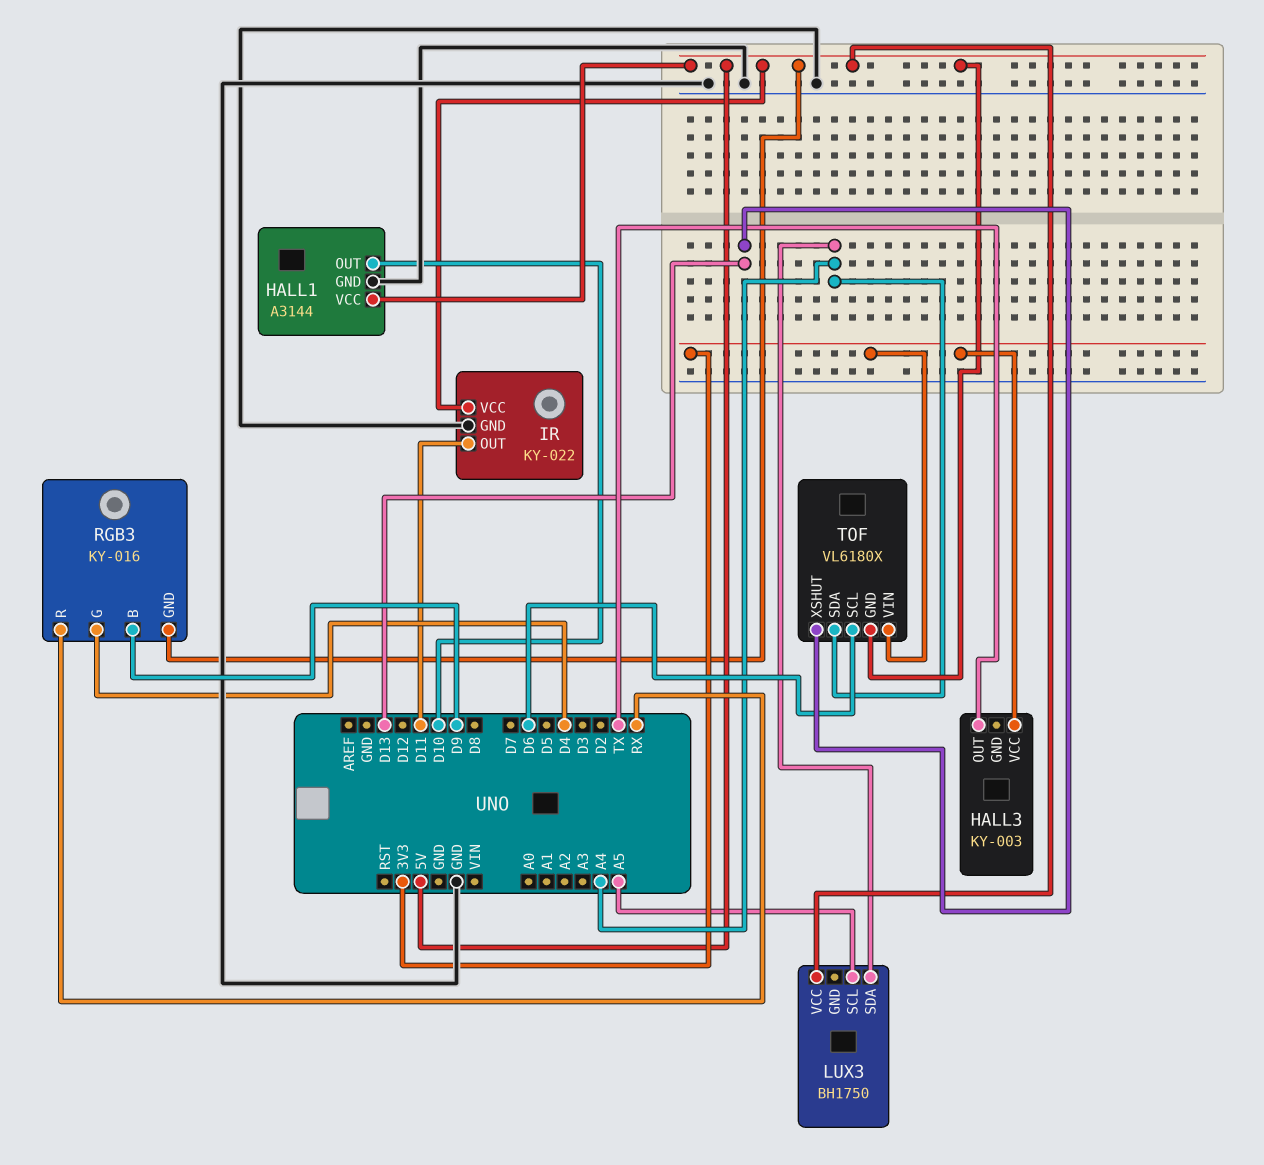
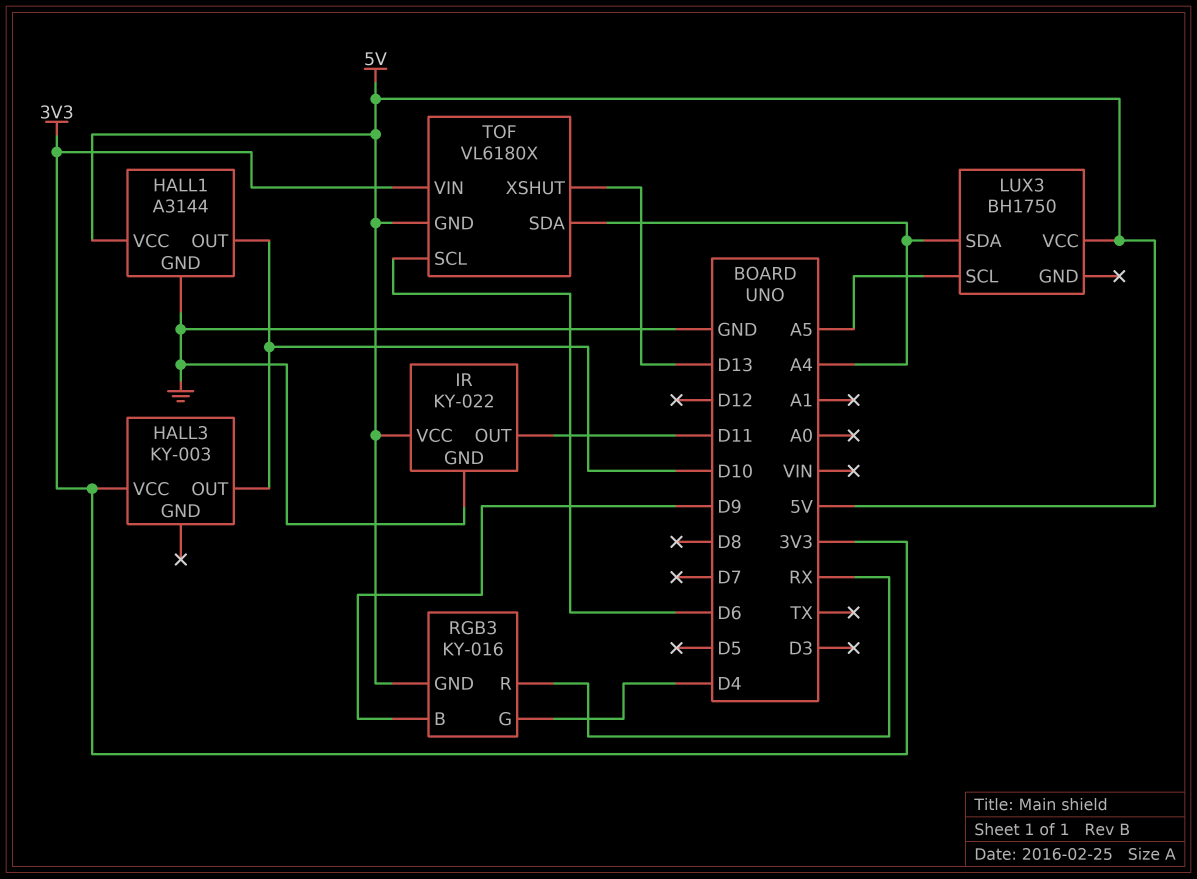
HALL3 pin OUT: TX -> D10

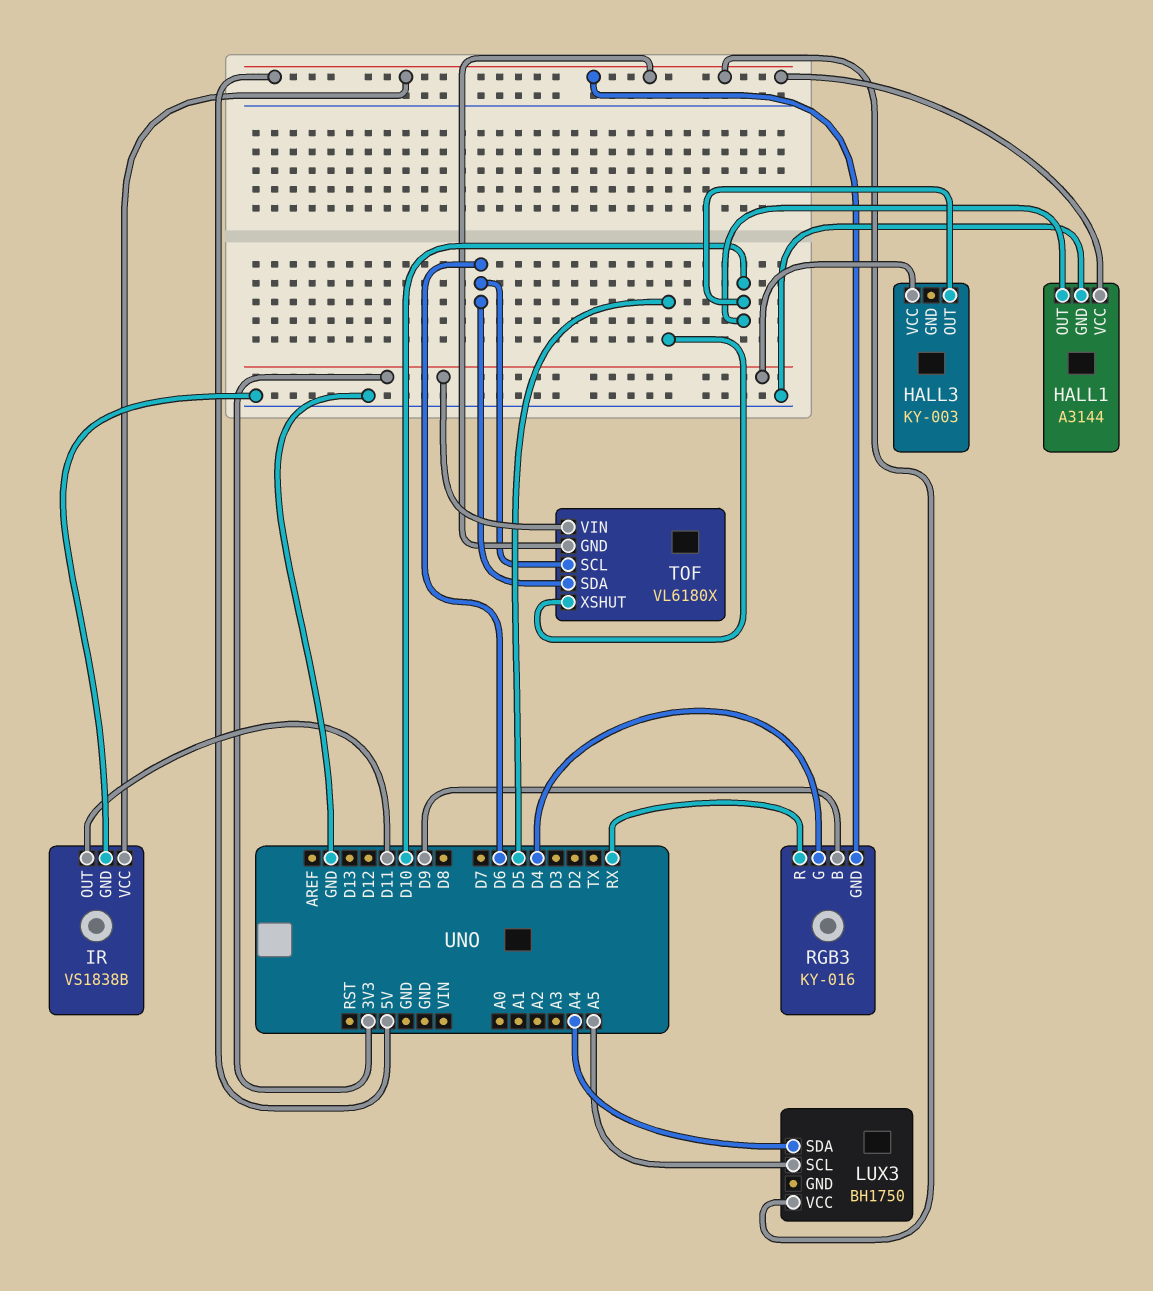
IR: KY-022 -> VS1838B
TOF pin SDA: A4 -> D6
TOF pin XSHUT: D13 -> D5

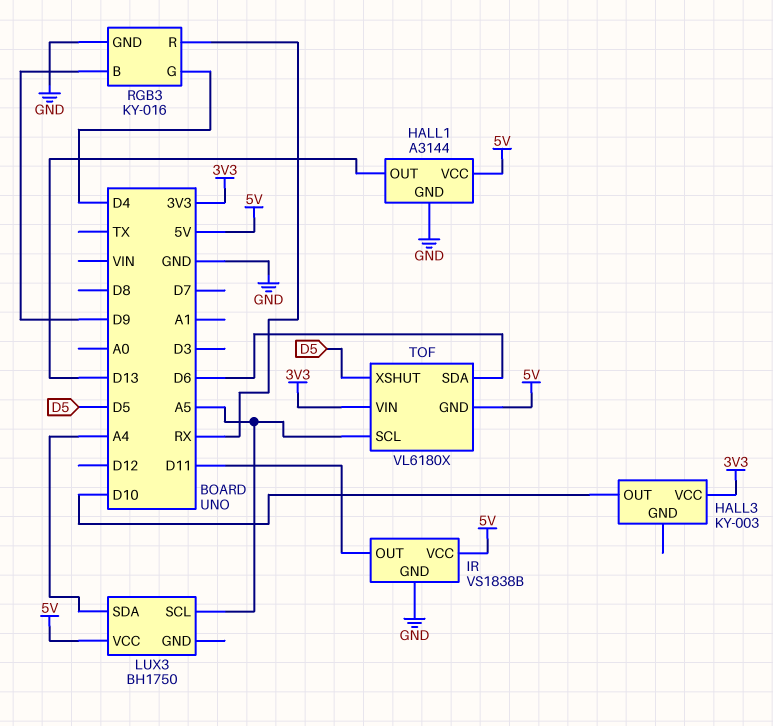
HALL1 pin OUT: D10 -> D13
RGB3 pin GND: 5V -> GND
TOF pin SCL: D6 -> A5

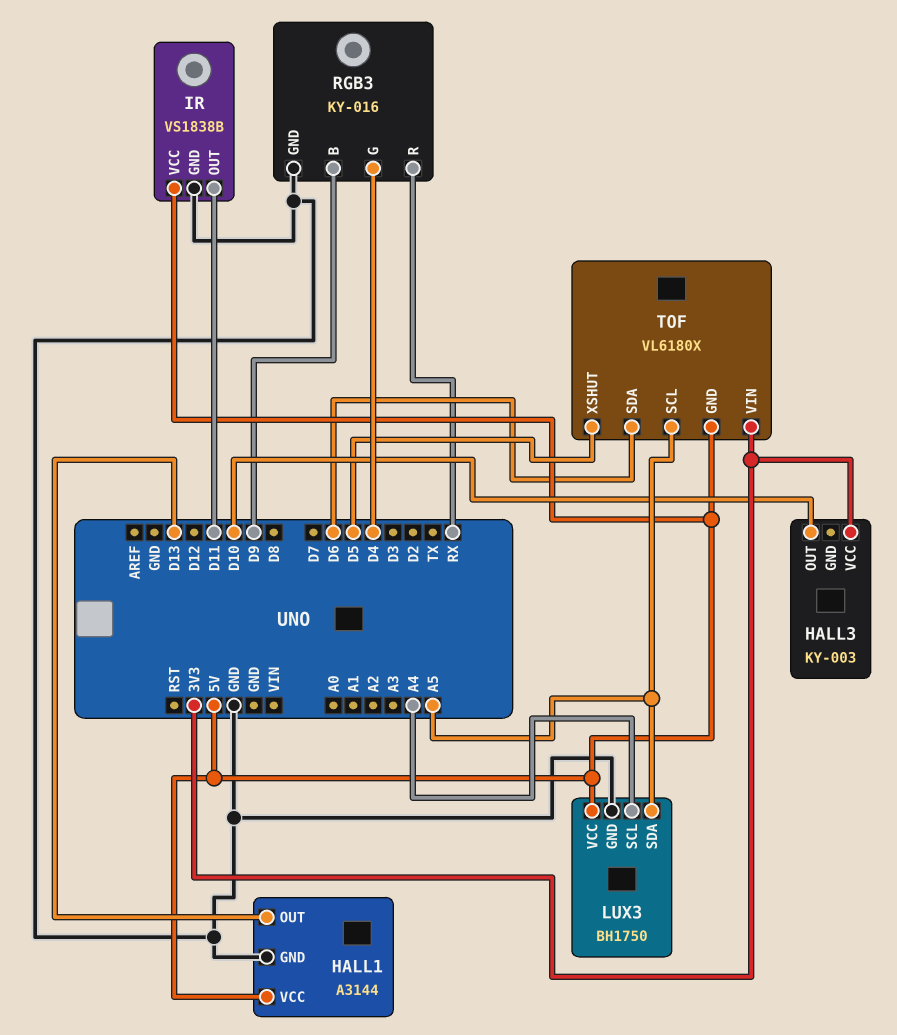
LUX3 pin GND: none -> GND
LUX3 pin SCL: A5 -> A4
LUX3 pin SDA: A4 -> A5

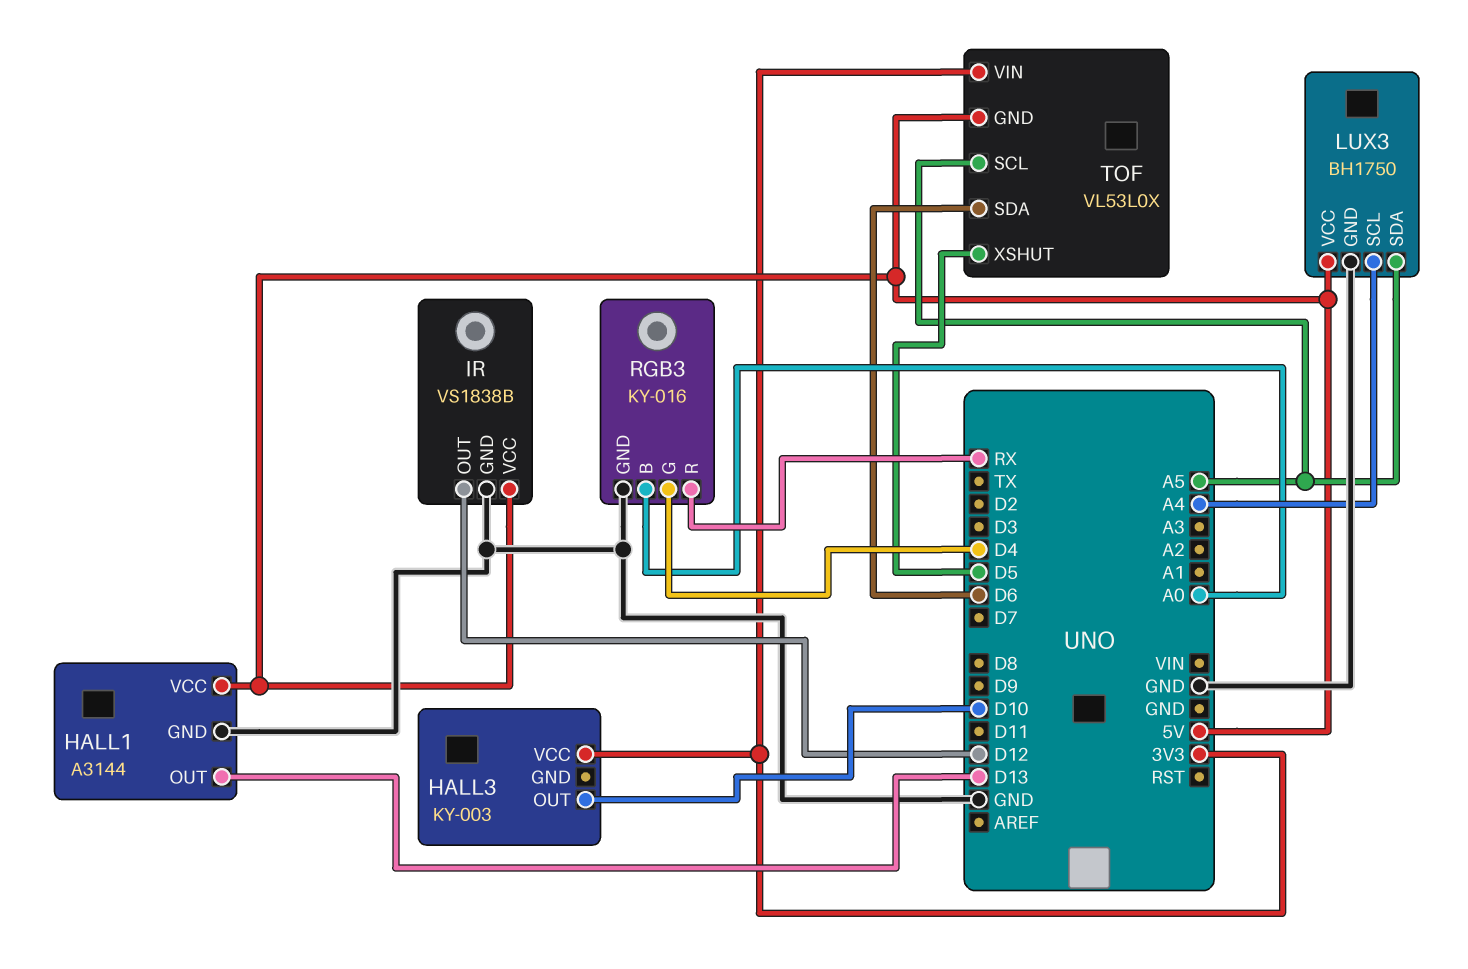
IR pin OUT: D11 -> D12
RGB3 pin B: D9 -> A0
TOF: VL6180X -> VL53L0X

